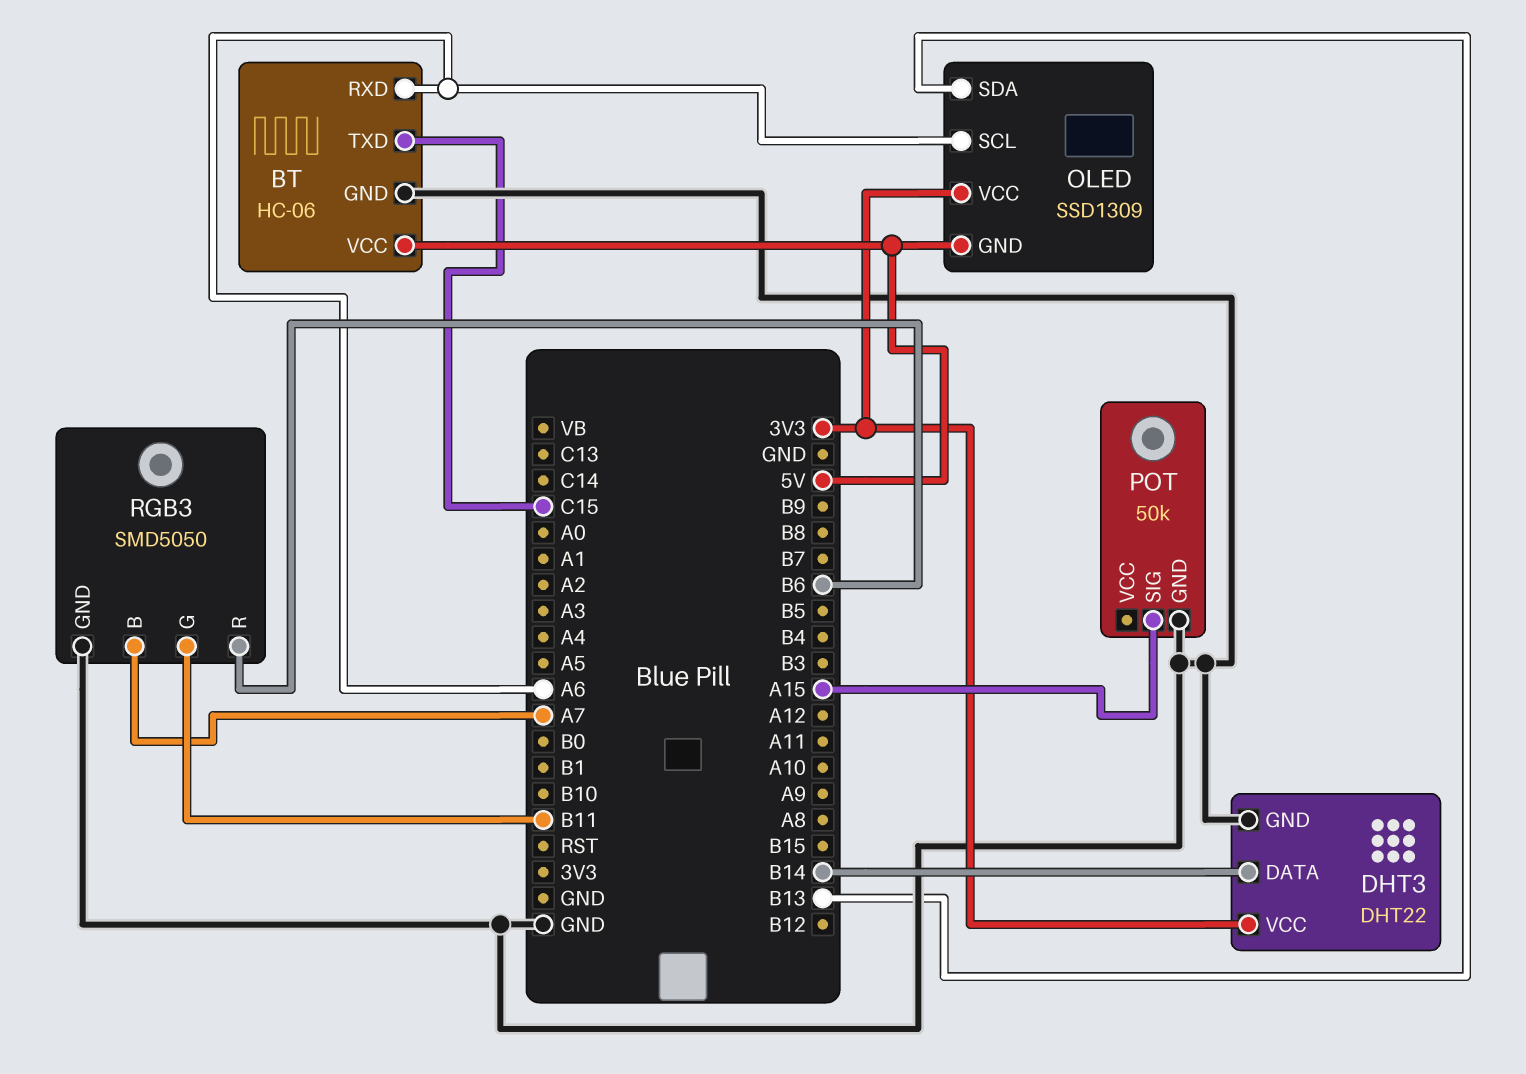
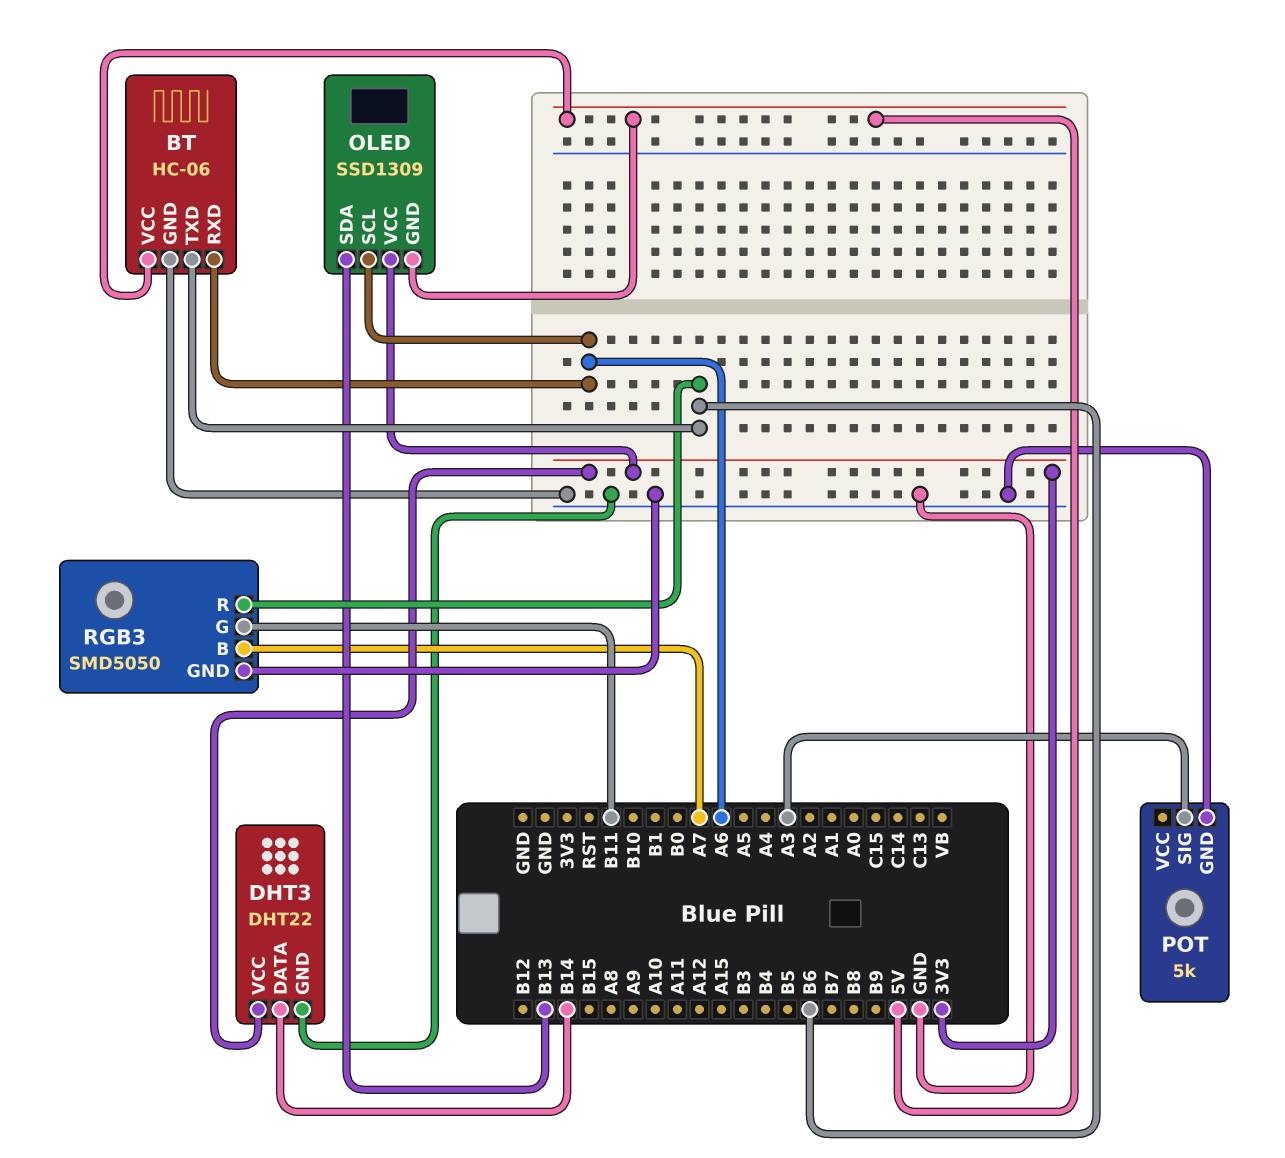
BT pin TXD: C15 -> B6
POT: 50k -> 5k
POT pin SIG: A15 -> A3

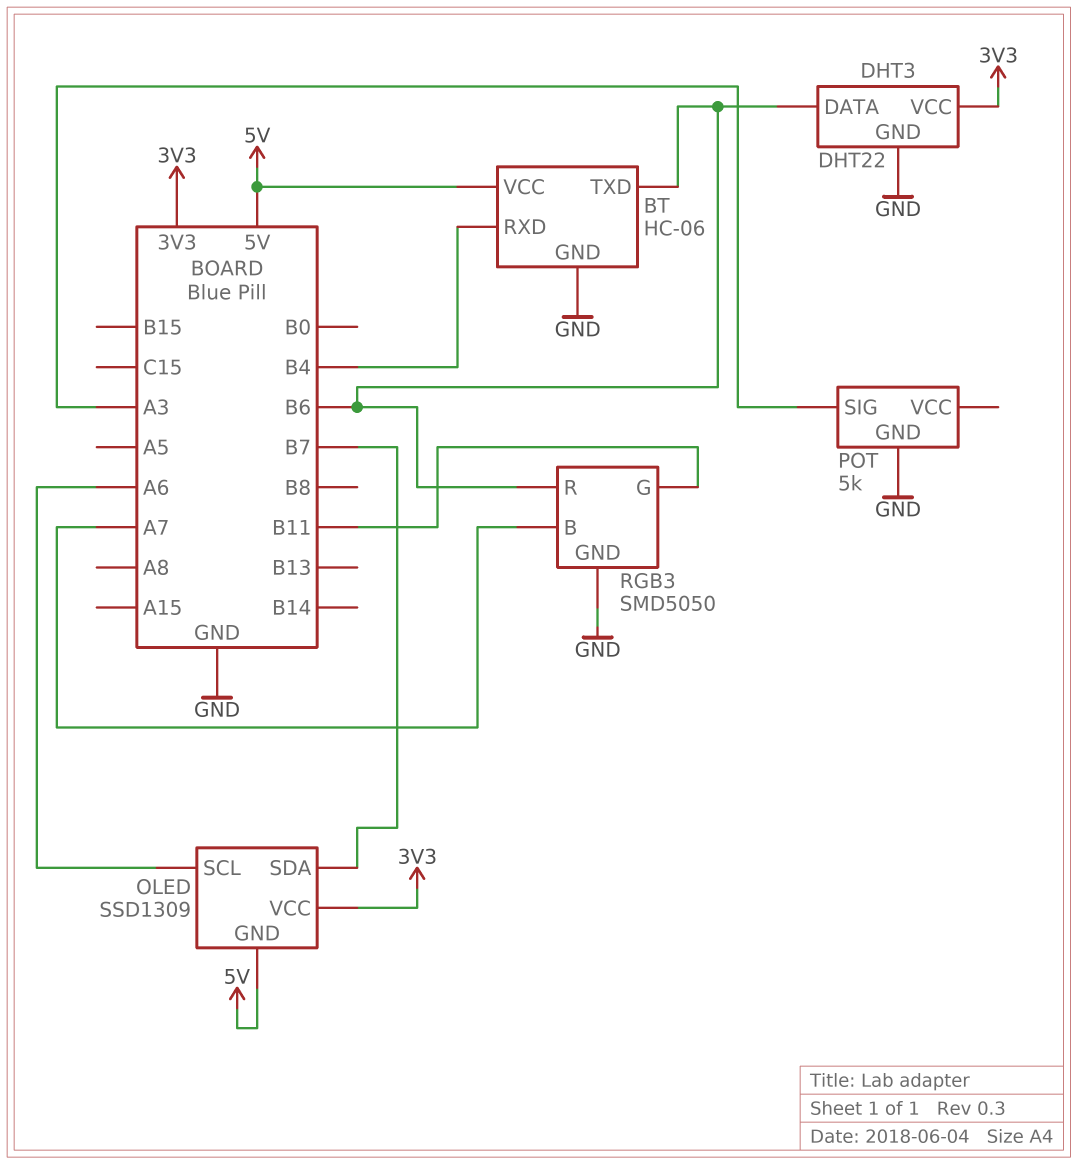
BT pin RXD: A6 -> B4
DHT3 pin DATA: B14 -> B6
OLED pin SDA: B13 -> B7

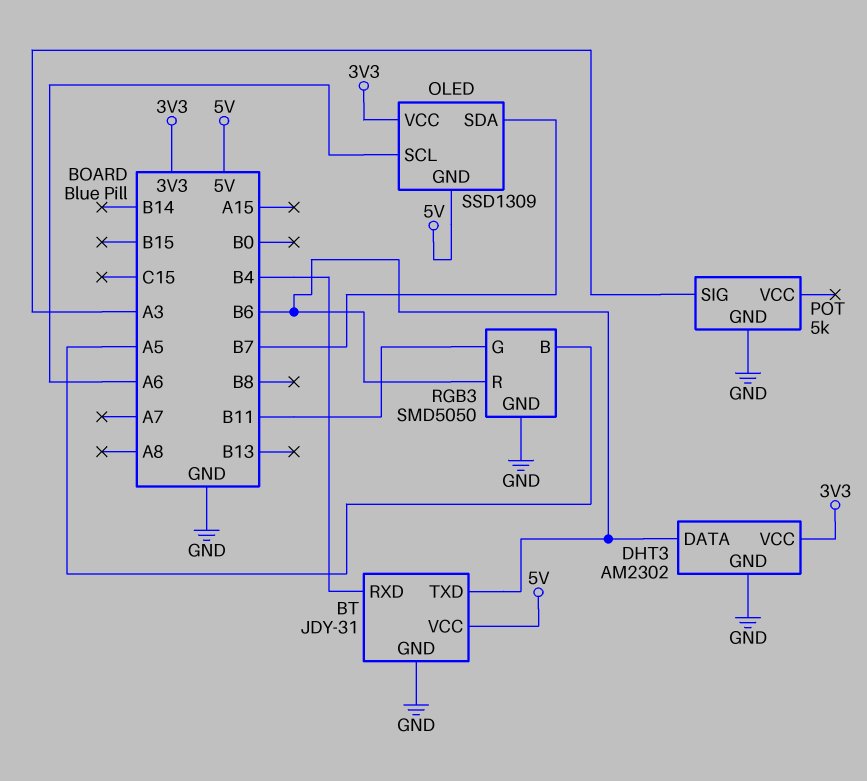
BT: HC-06 -> JDY-31
DHT3: DHT22 -> AM2302
RGB3 pin B: A7 -> A5

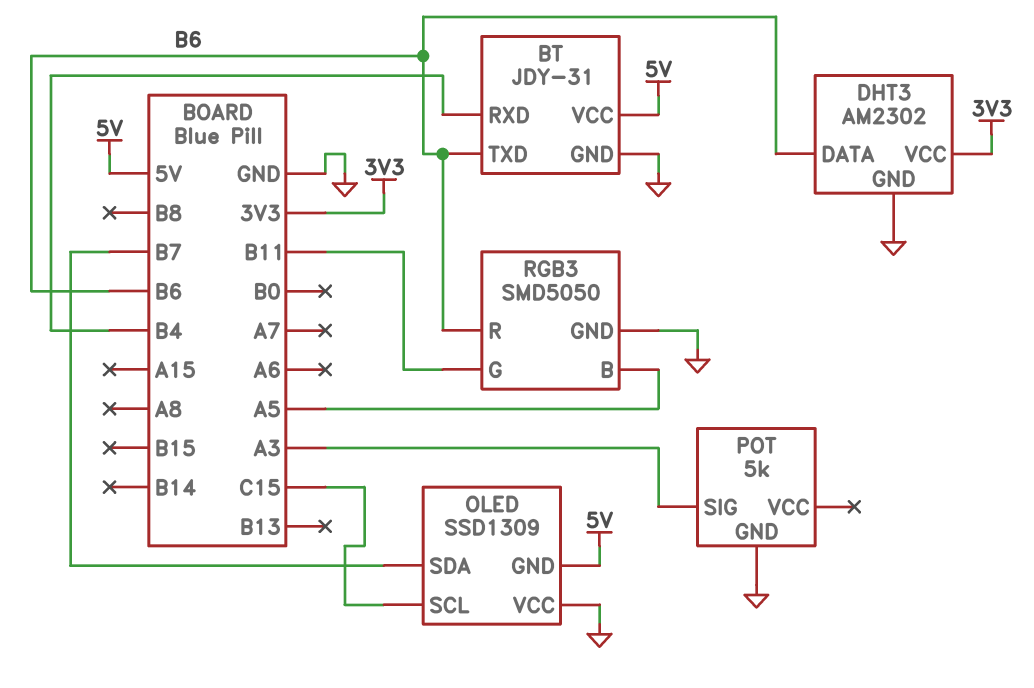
OLED pin SCL: A6 -> C15
OLED pin VCC: 3V3 -> GND

